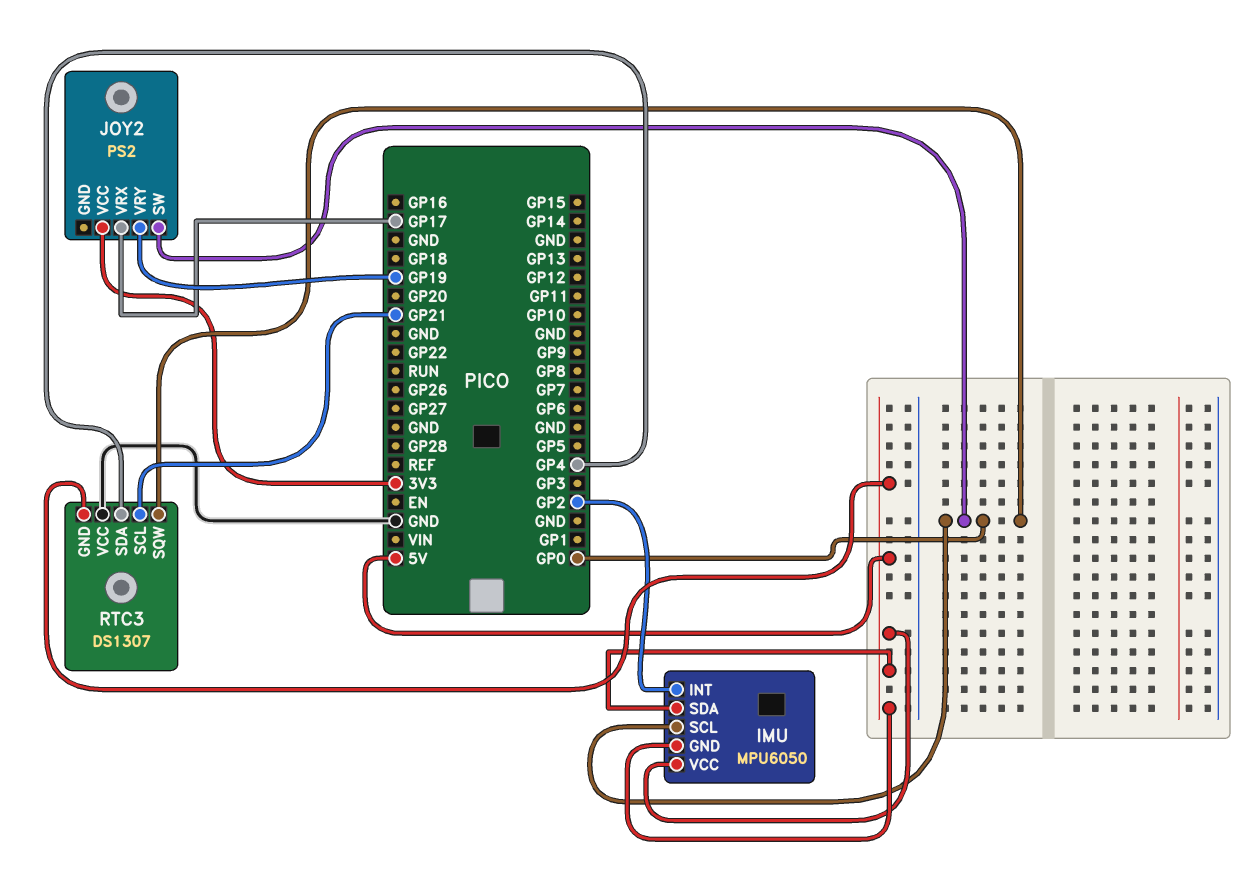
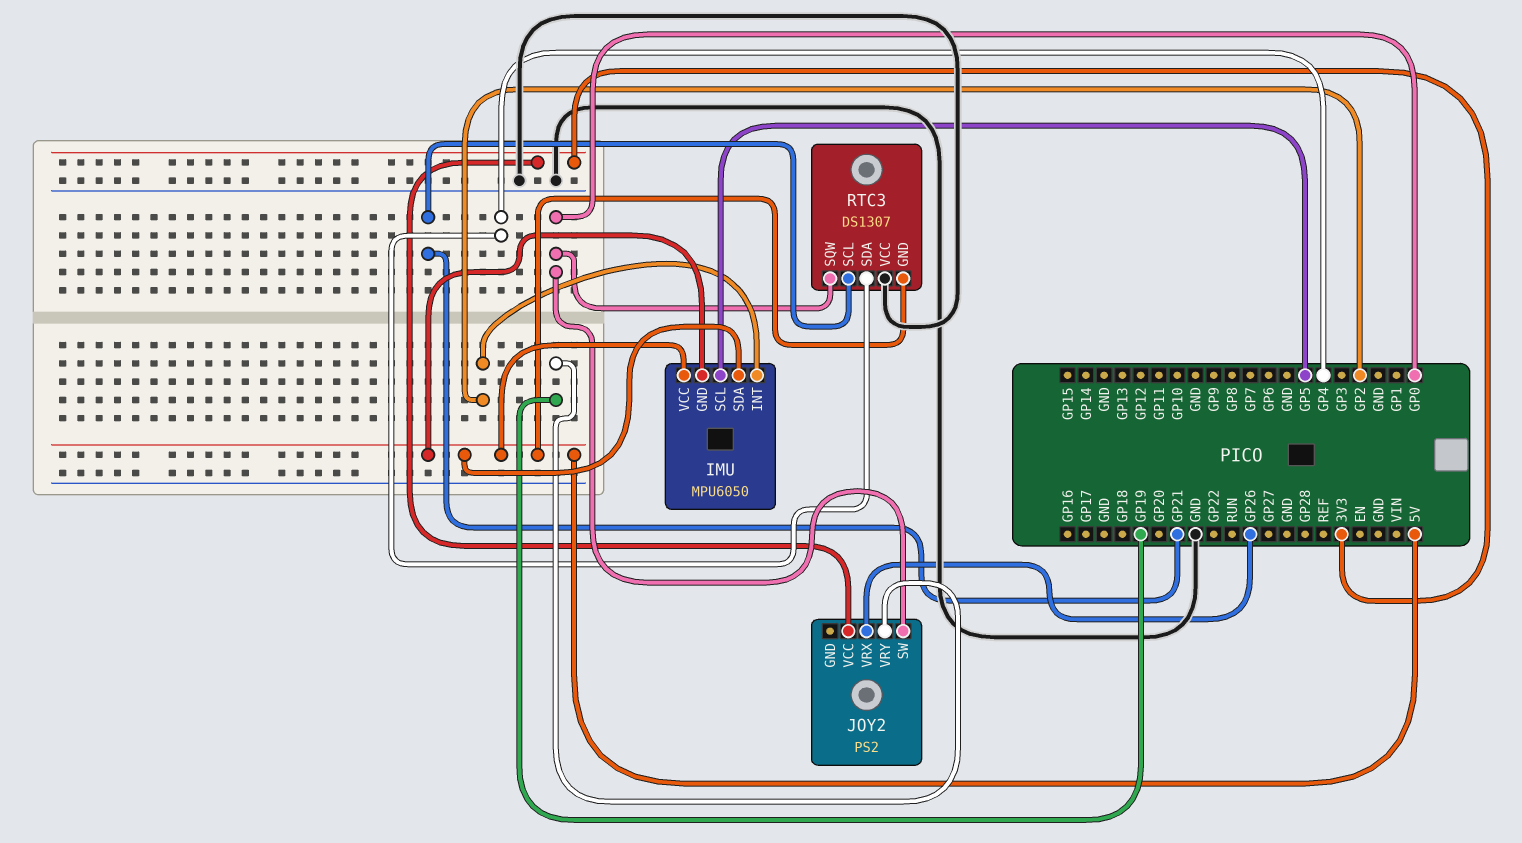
IMU pin SCL: GP0 -> GP5
JOY2 pin VRX: GP17 -> GP26

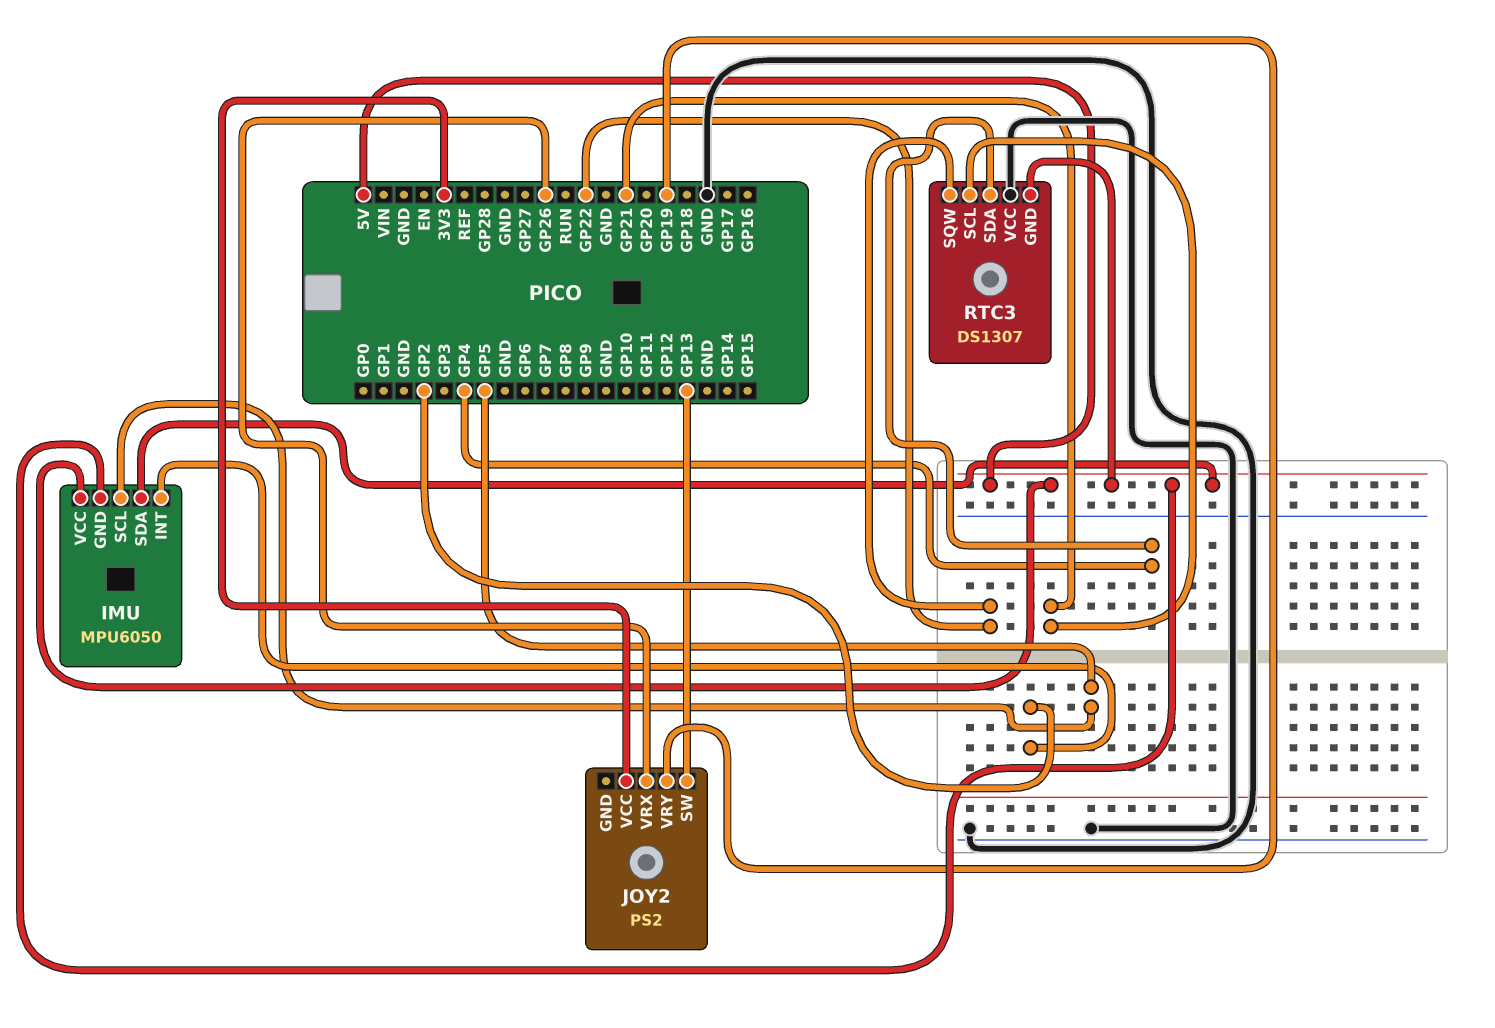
JOY2 pin SW: GP0 -> GP13
RTC3 pin SQW: GP0 -> GP22

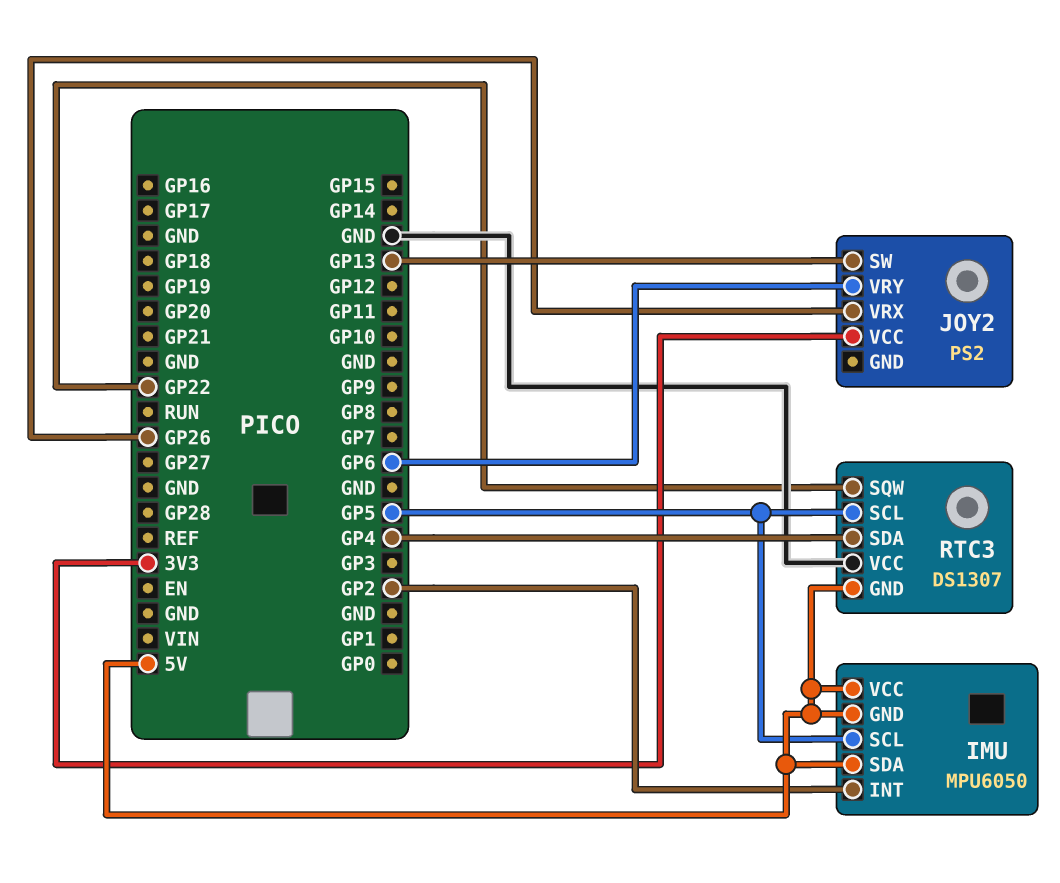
JOY2 pin VRY: GP19 -> GP6
RTC3 pin SCL: GP21 -> GP5

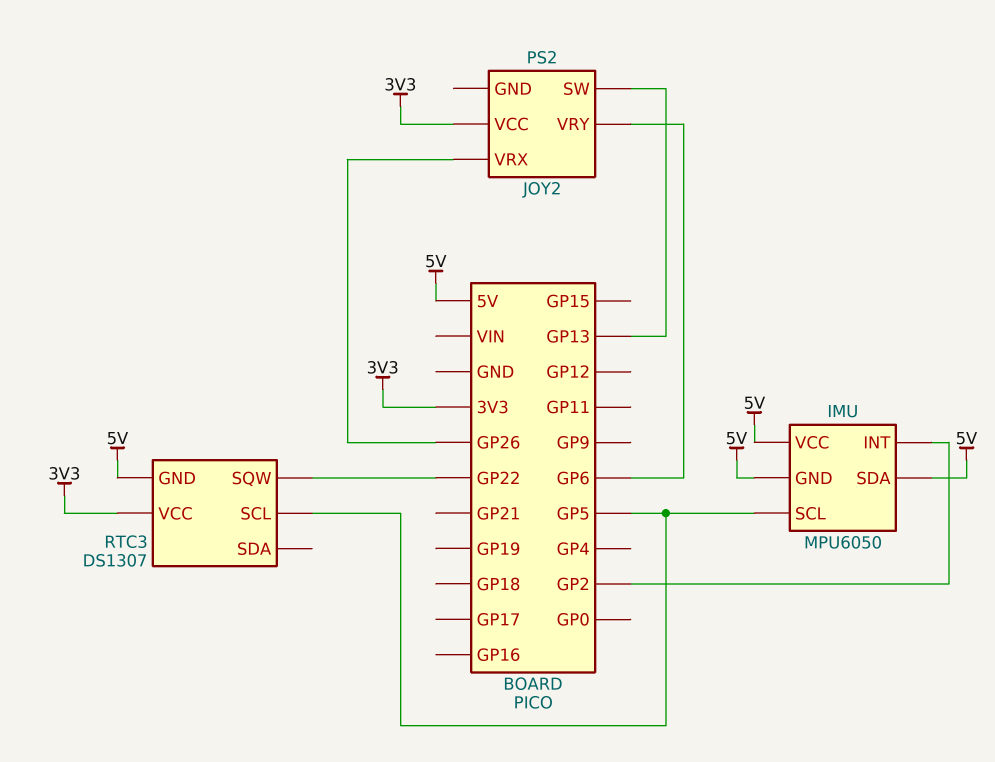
RTC3 pin SDA: GP4 -> none
RTC3 pin VCC: GND -> 3V3

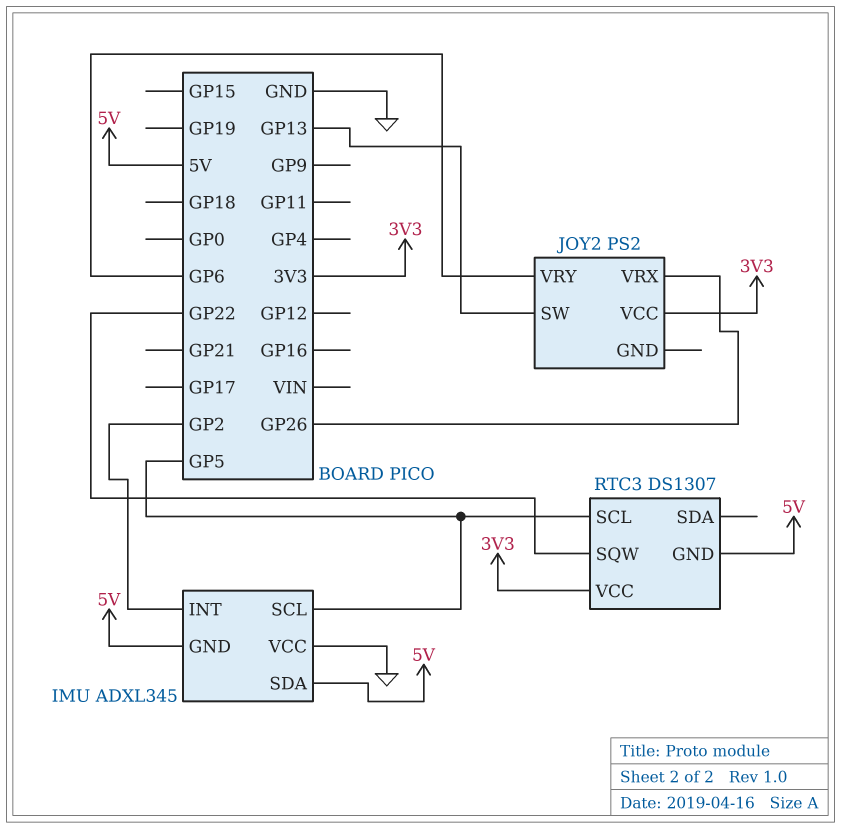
IMU: MPU6050 -> ADXL345
IMU pin VCC: 5V -> GND

